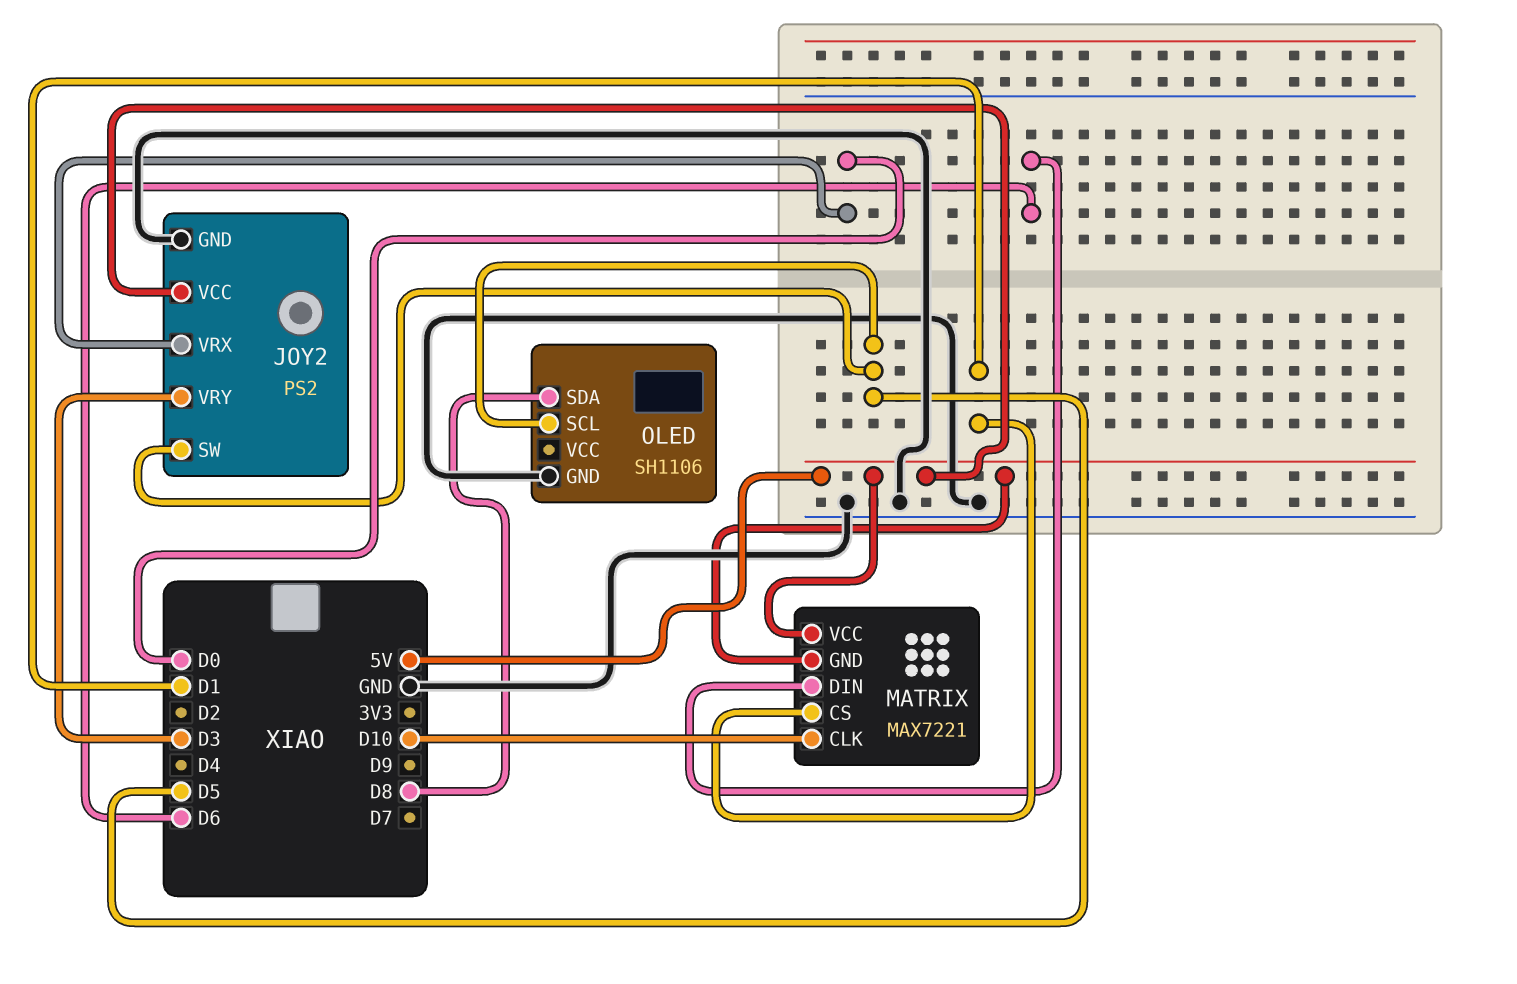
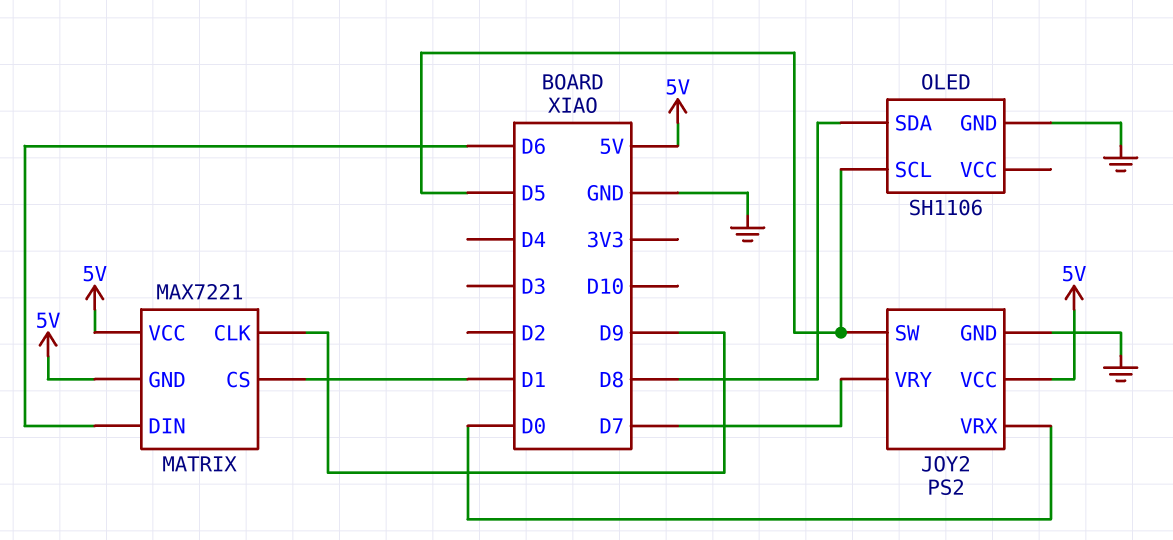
JOY2 pin VRY: D3 -> D7
MATRIX pin CLK: D10 -> D9

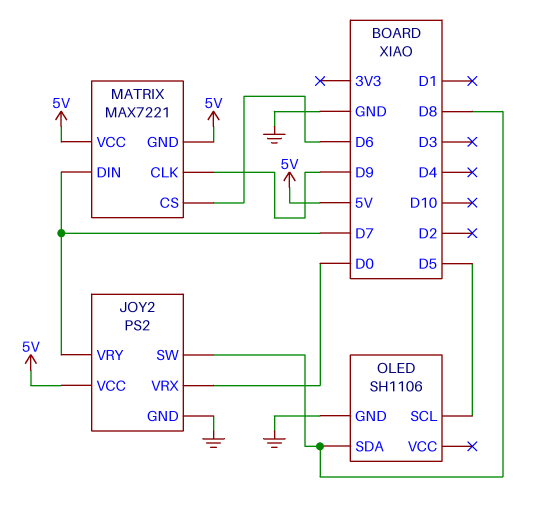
JOY2 pin SW: D5 -> D8
MATRIX pin CS: D1 -> D6
MATRIX pin DIN: D6 -> D7

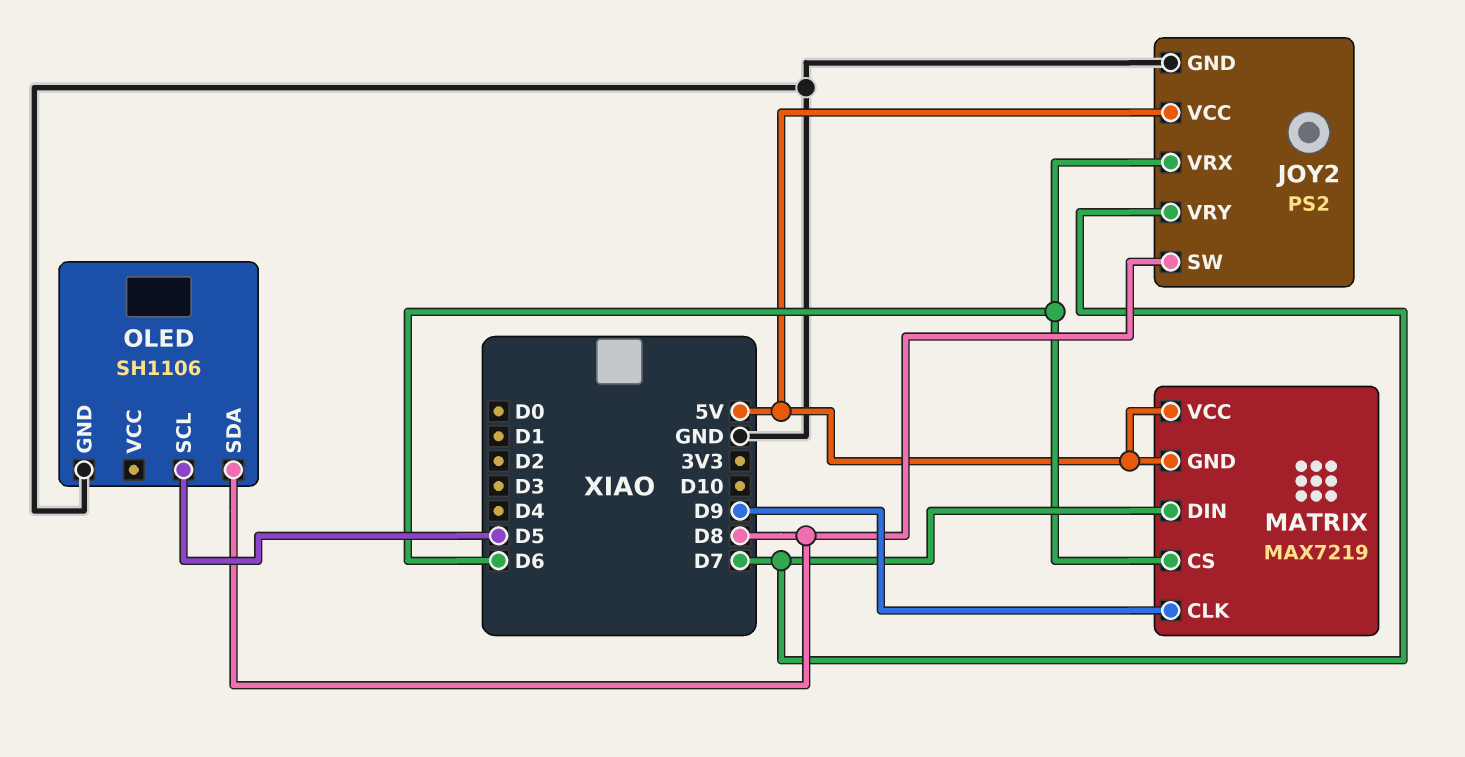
JOY2 pin VRX: D0 -> D6
MATRIX: MAX7221 -> MAX7219

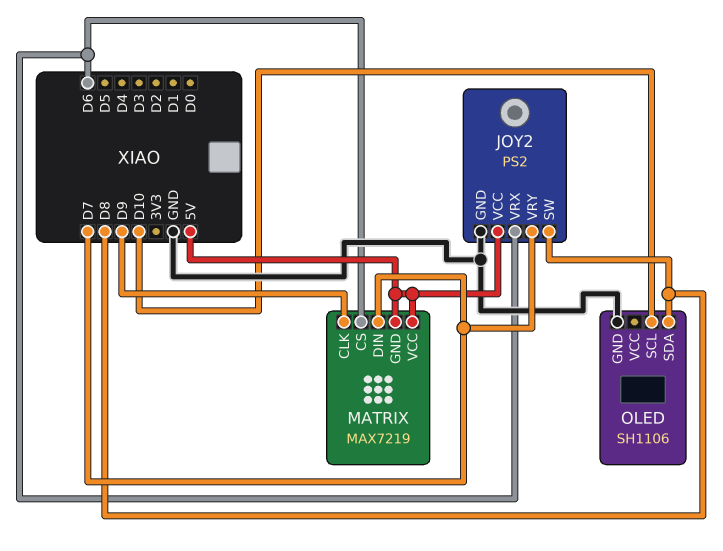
OLED pin SCL: D5 -> D10

